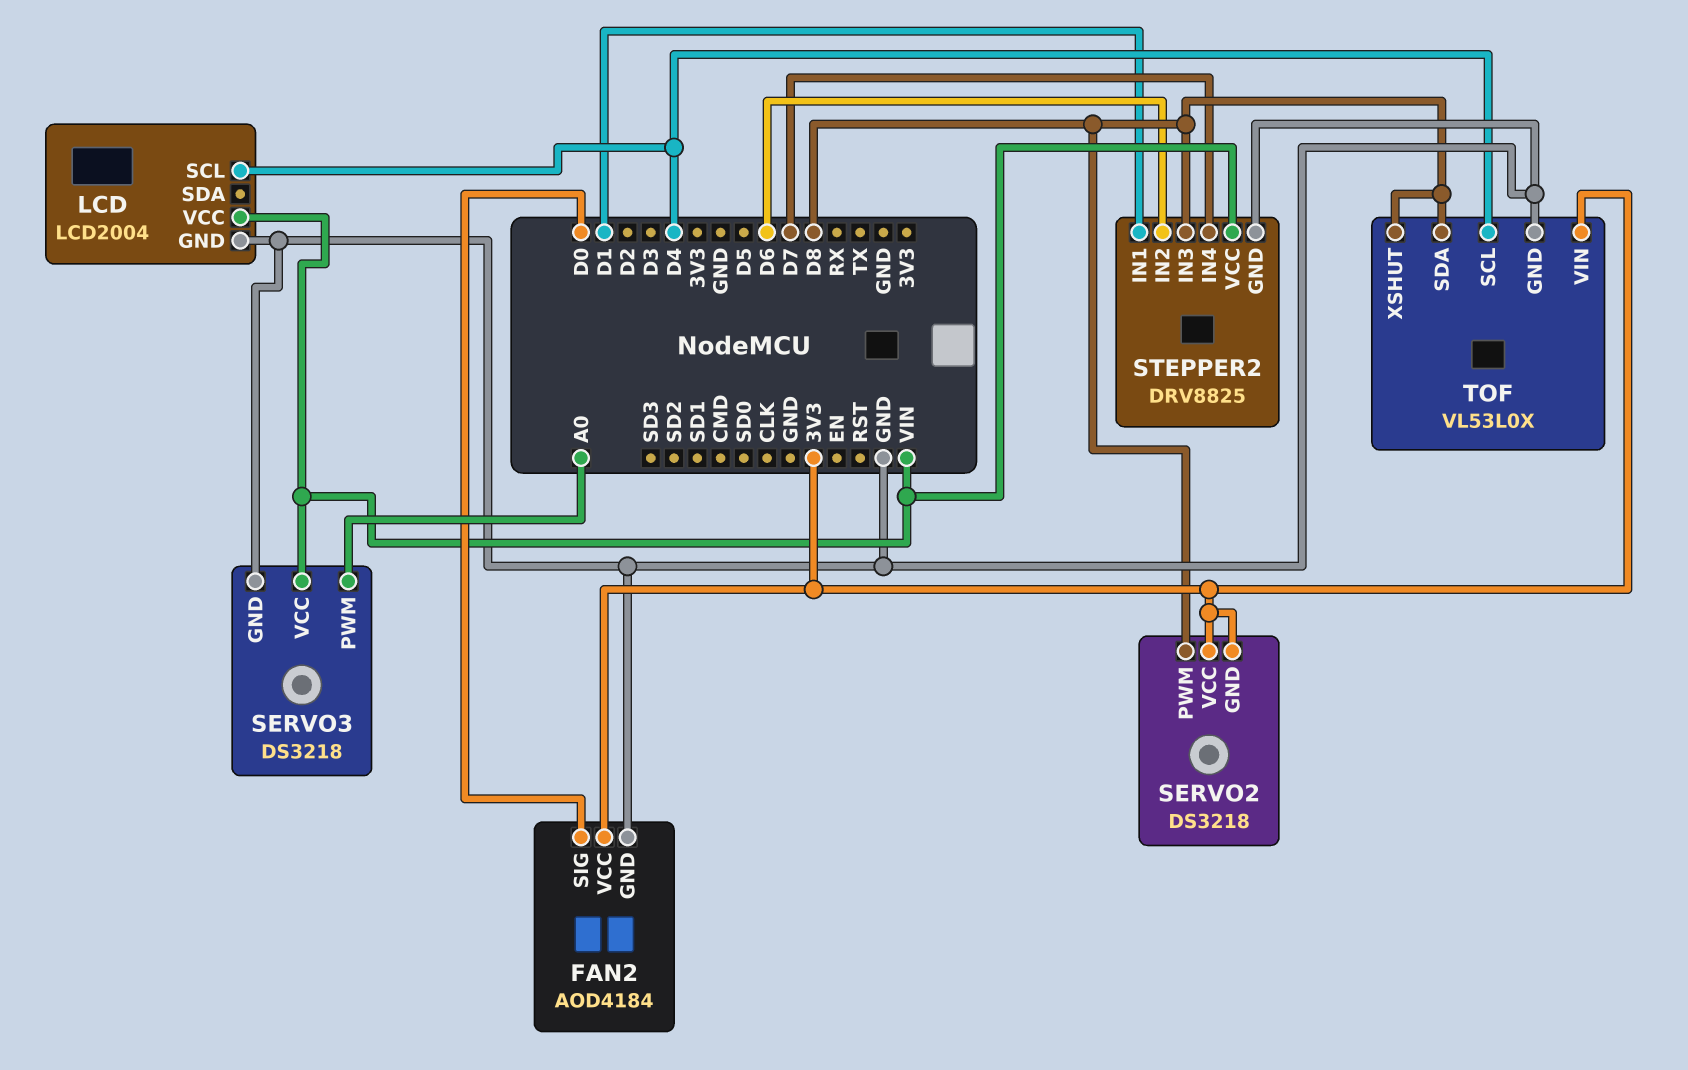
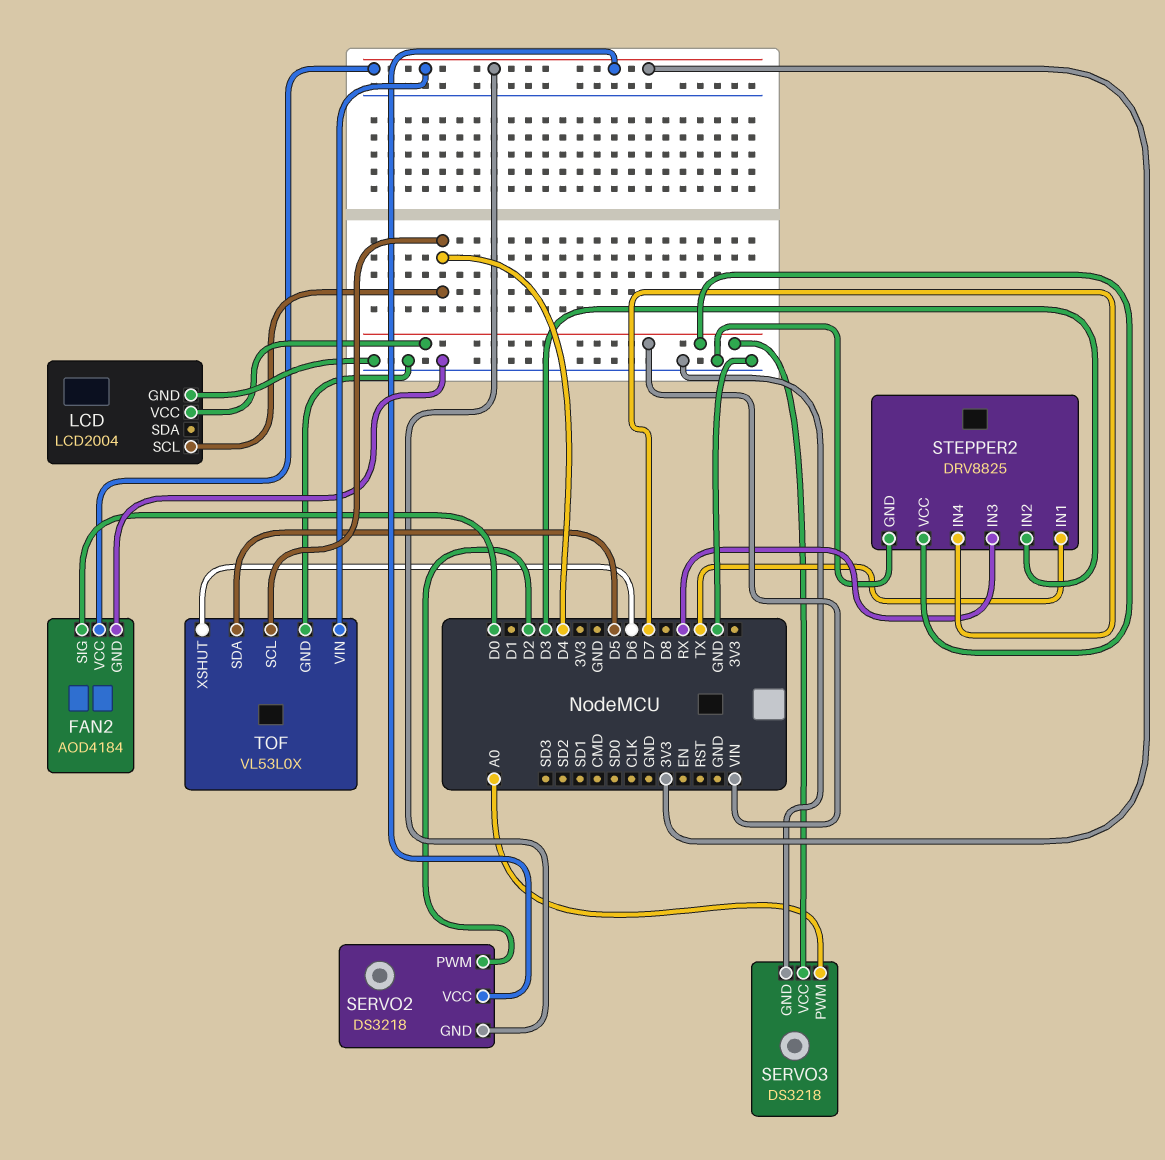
SERVO2 pin PWM: D8 -> D2
STEPPER2 pin IN1: D1 -> TX
STEPPER2 pin IN2: D6 -> D3
STEPPER2 pin IN3: D8 -> RX
TOF pin SDA: D8 -> D5
TOF pin XSHUT: D8 -> D6

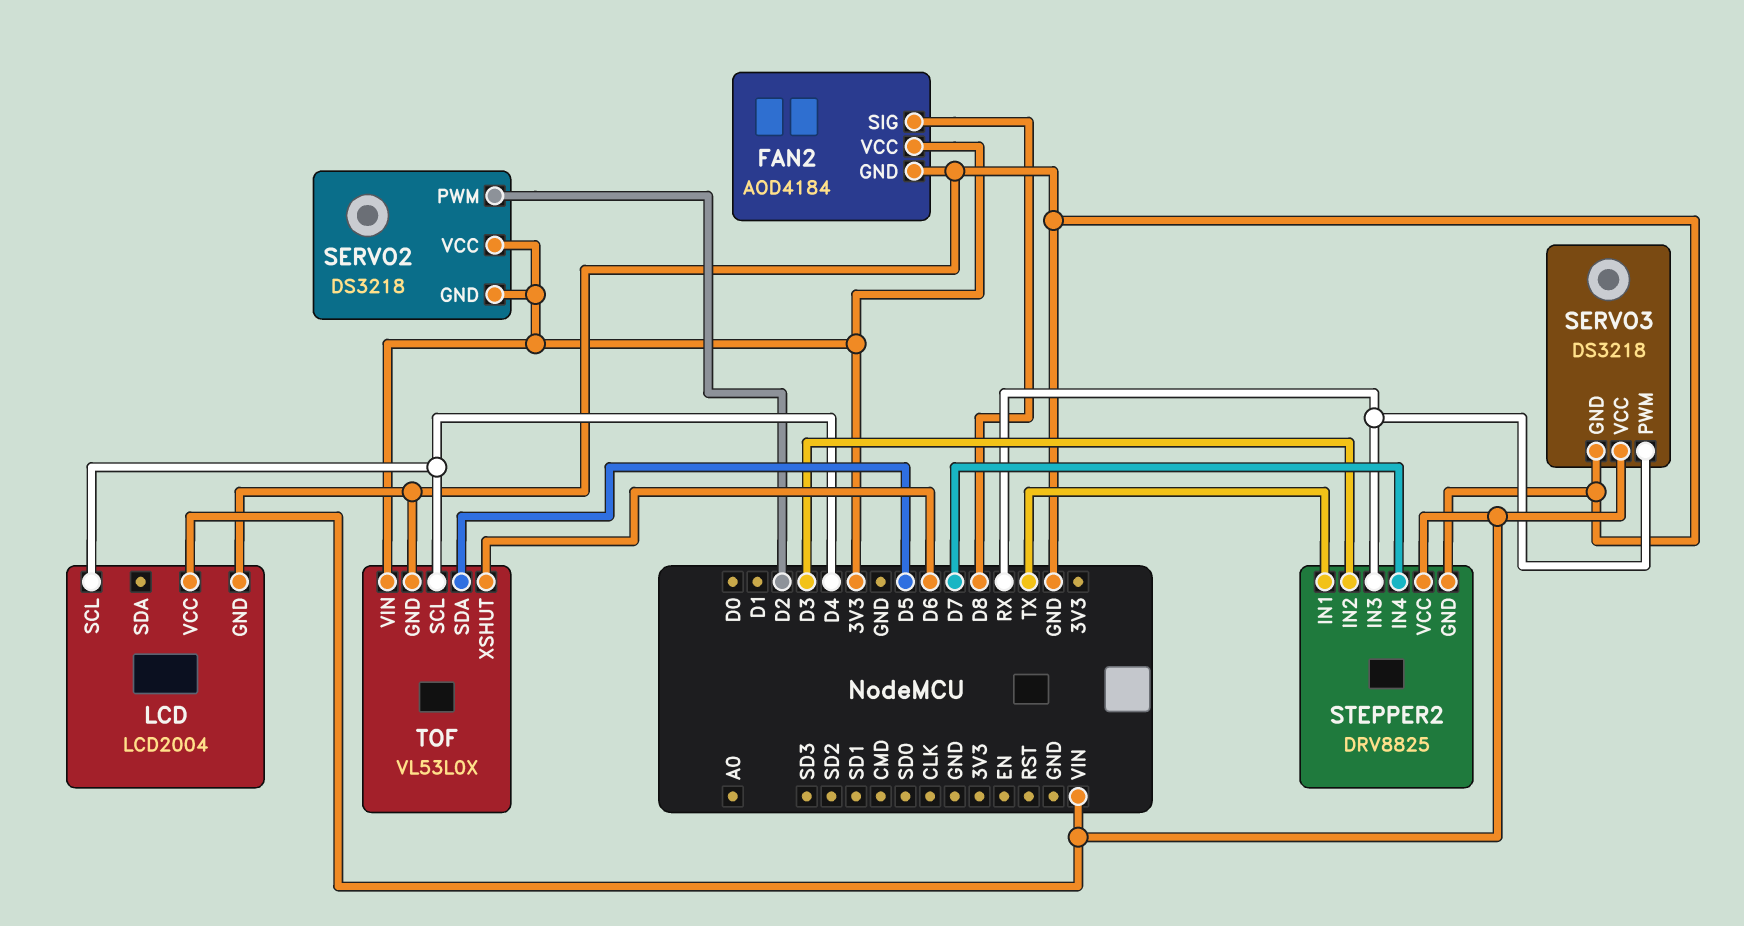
FAN2 pin SIG: D0 -> D8
SERVO3 pin PWM: A0 -> RX

